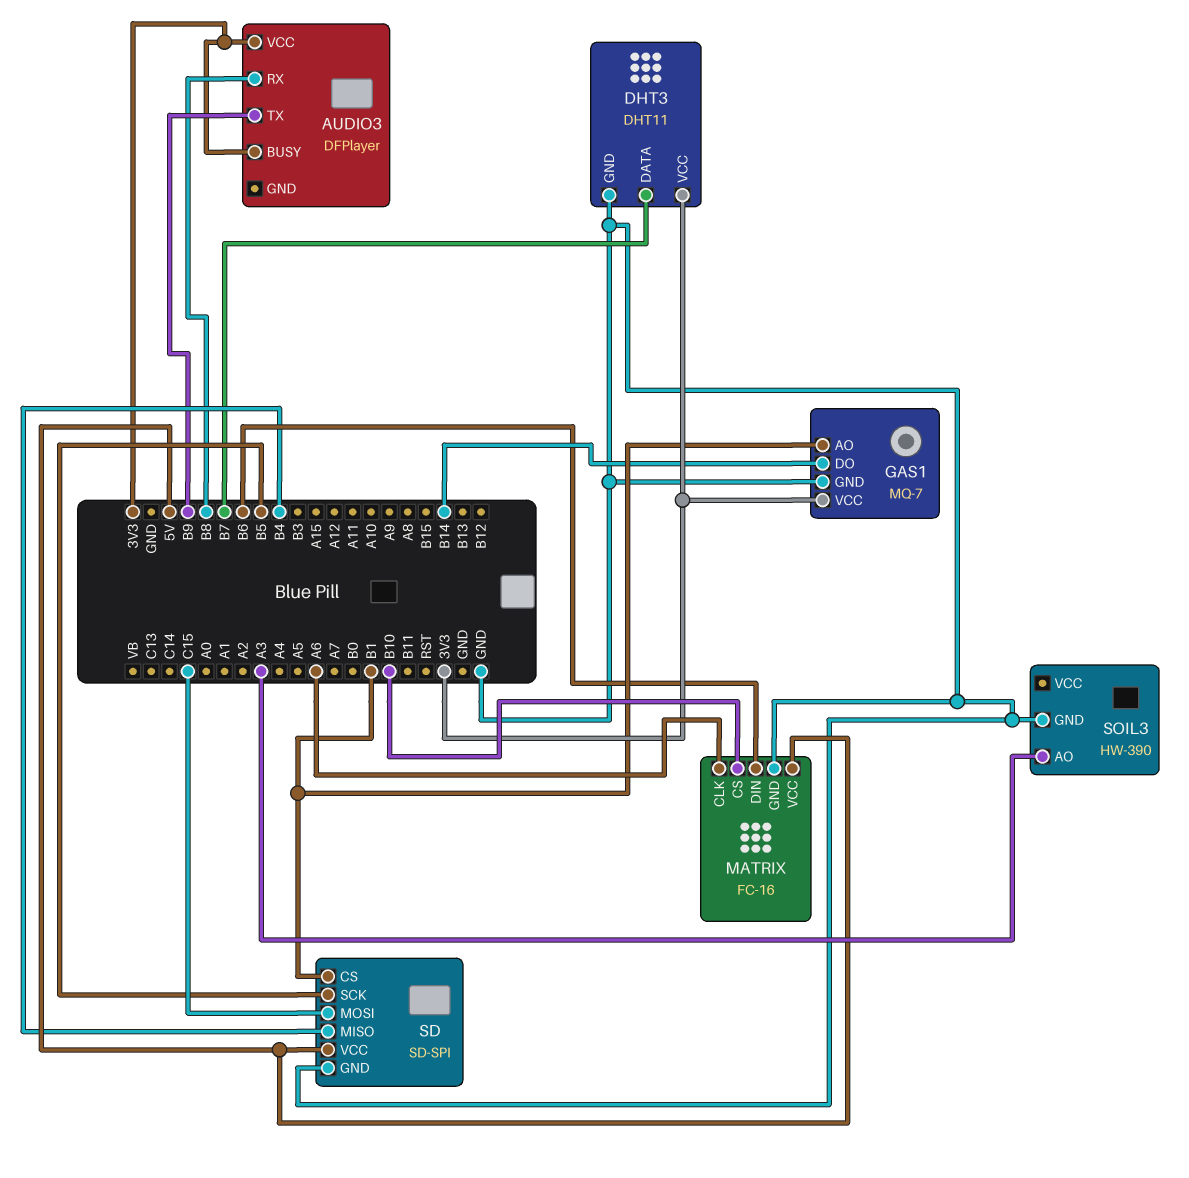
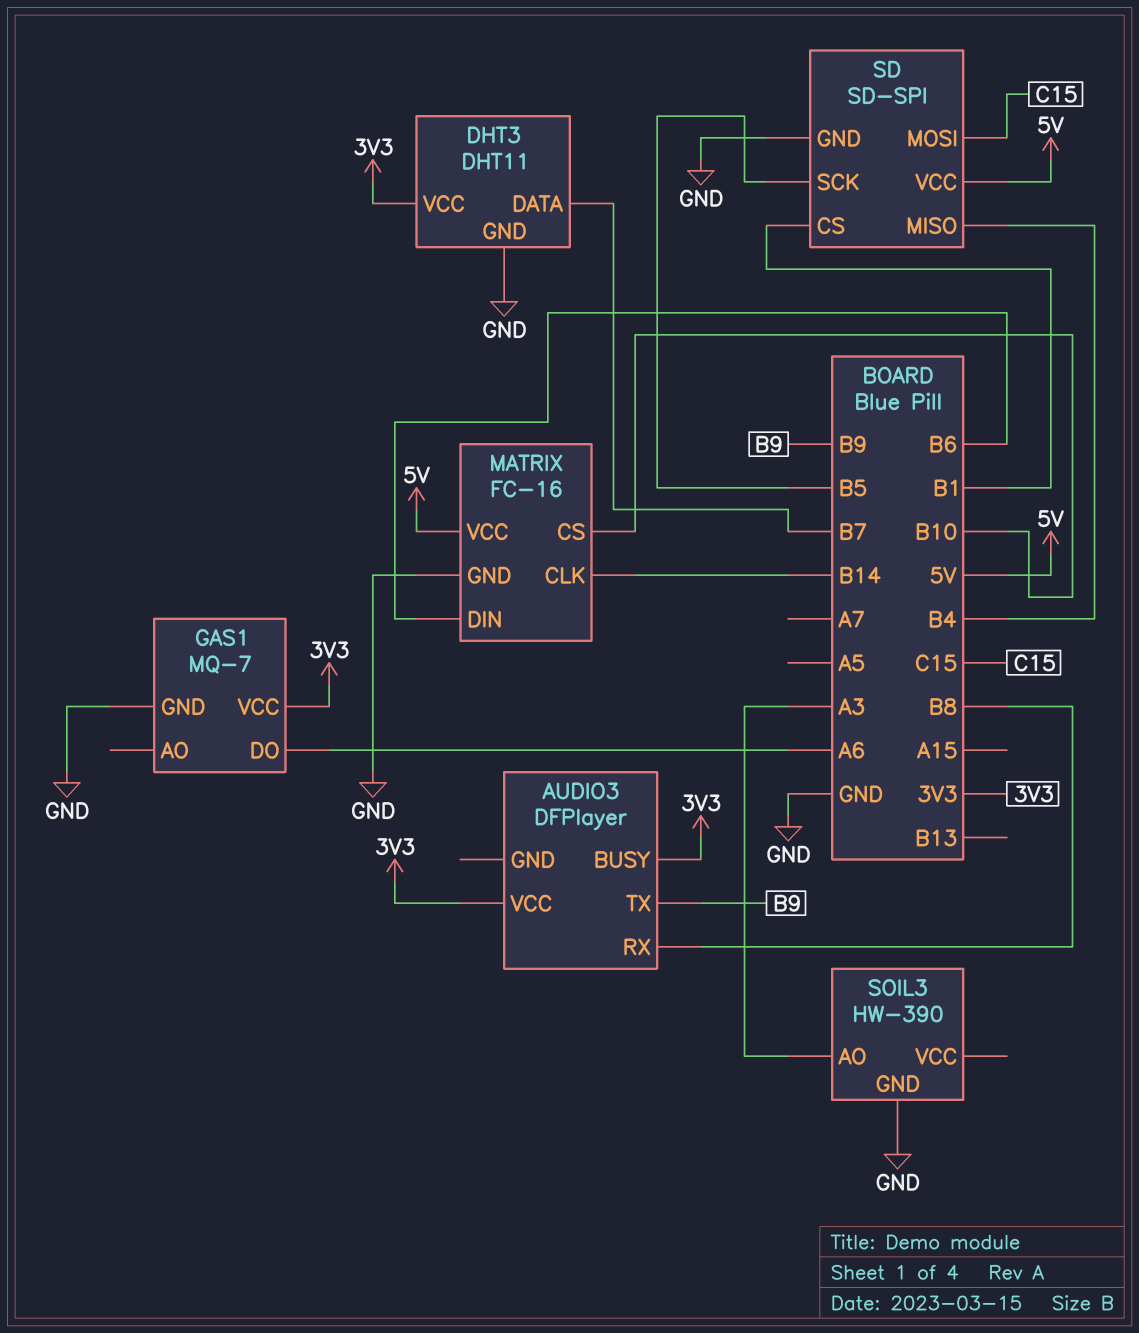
GAS1 pin AO: B1 -> none
GAS1 pin DO: B14 -> A6
MATRIX pin CLK: A6 -> B14

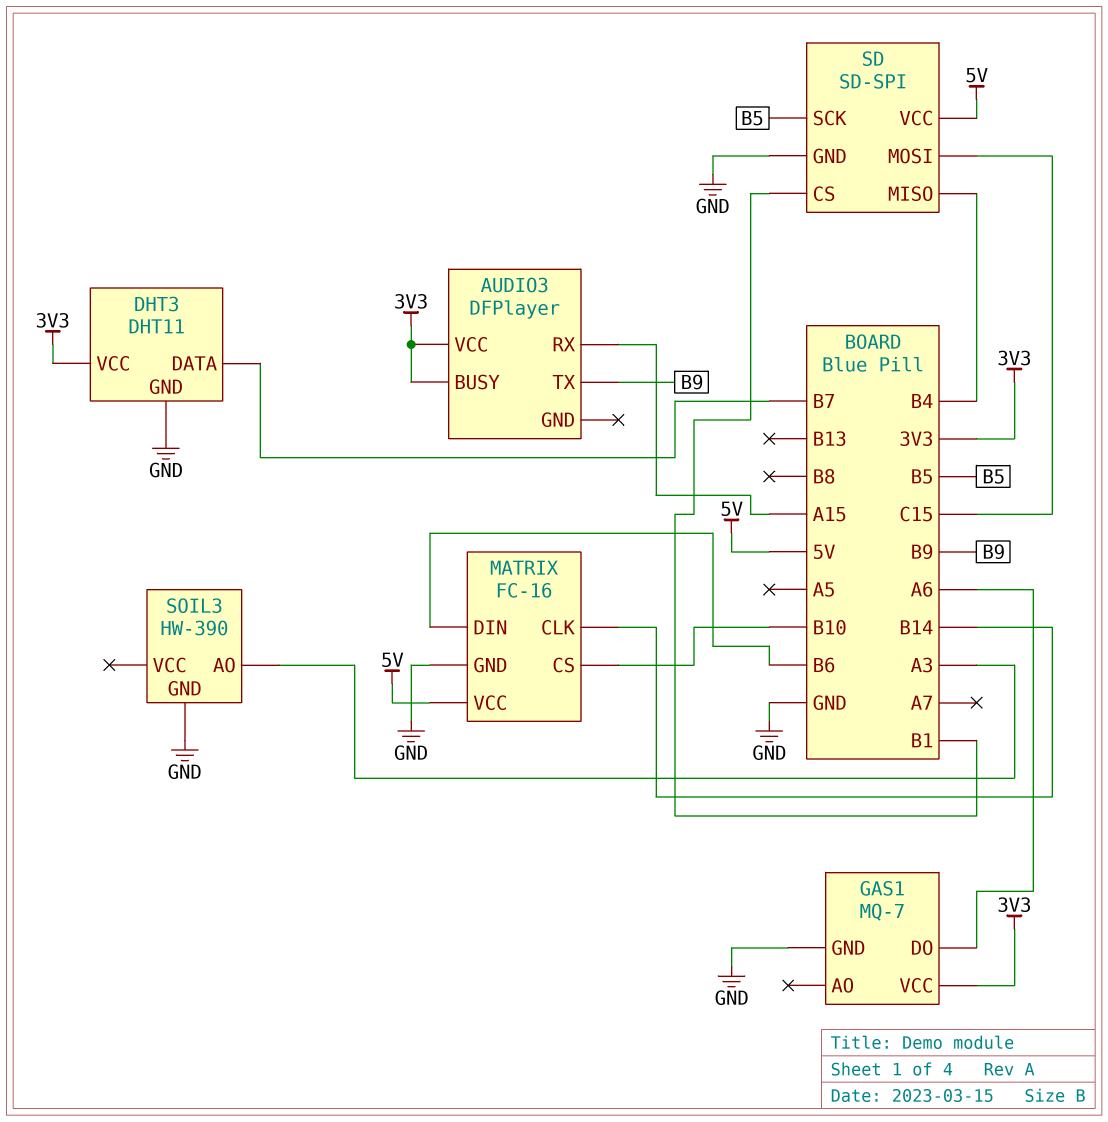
AUDIO3 pin RX: B8 -> A15

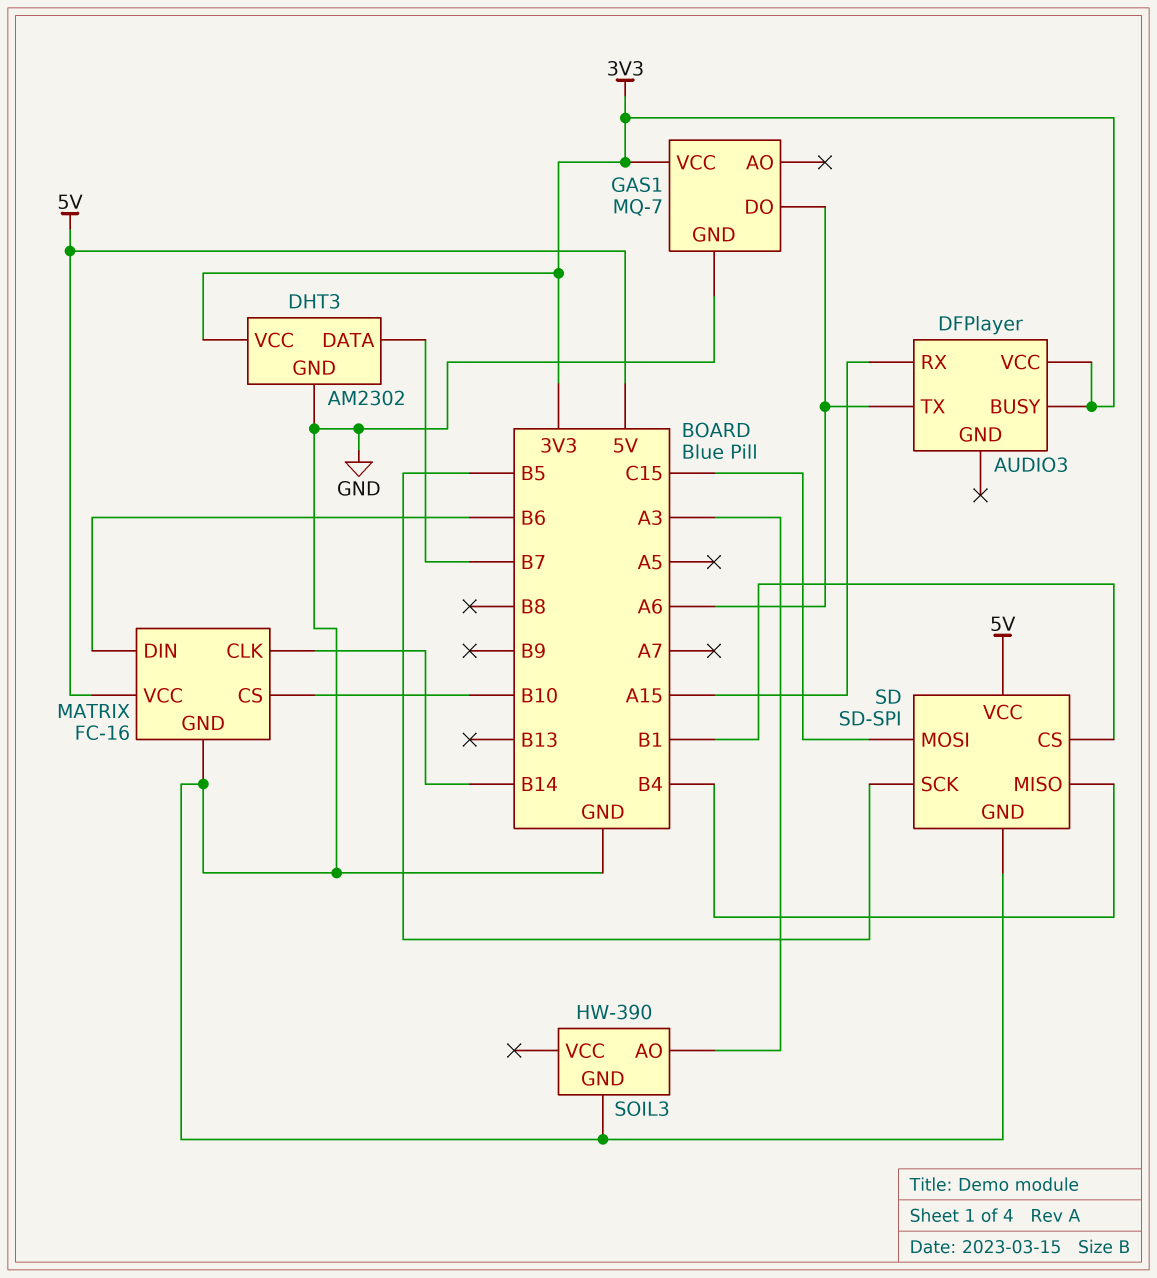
AUDIO3 pin TX: B9 -> A6
DHT3: DHT11 -> AM2302

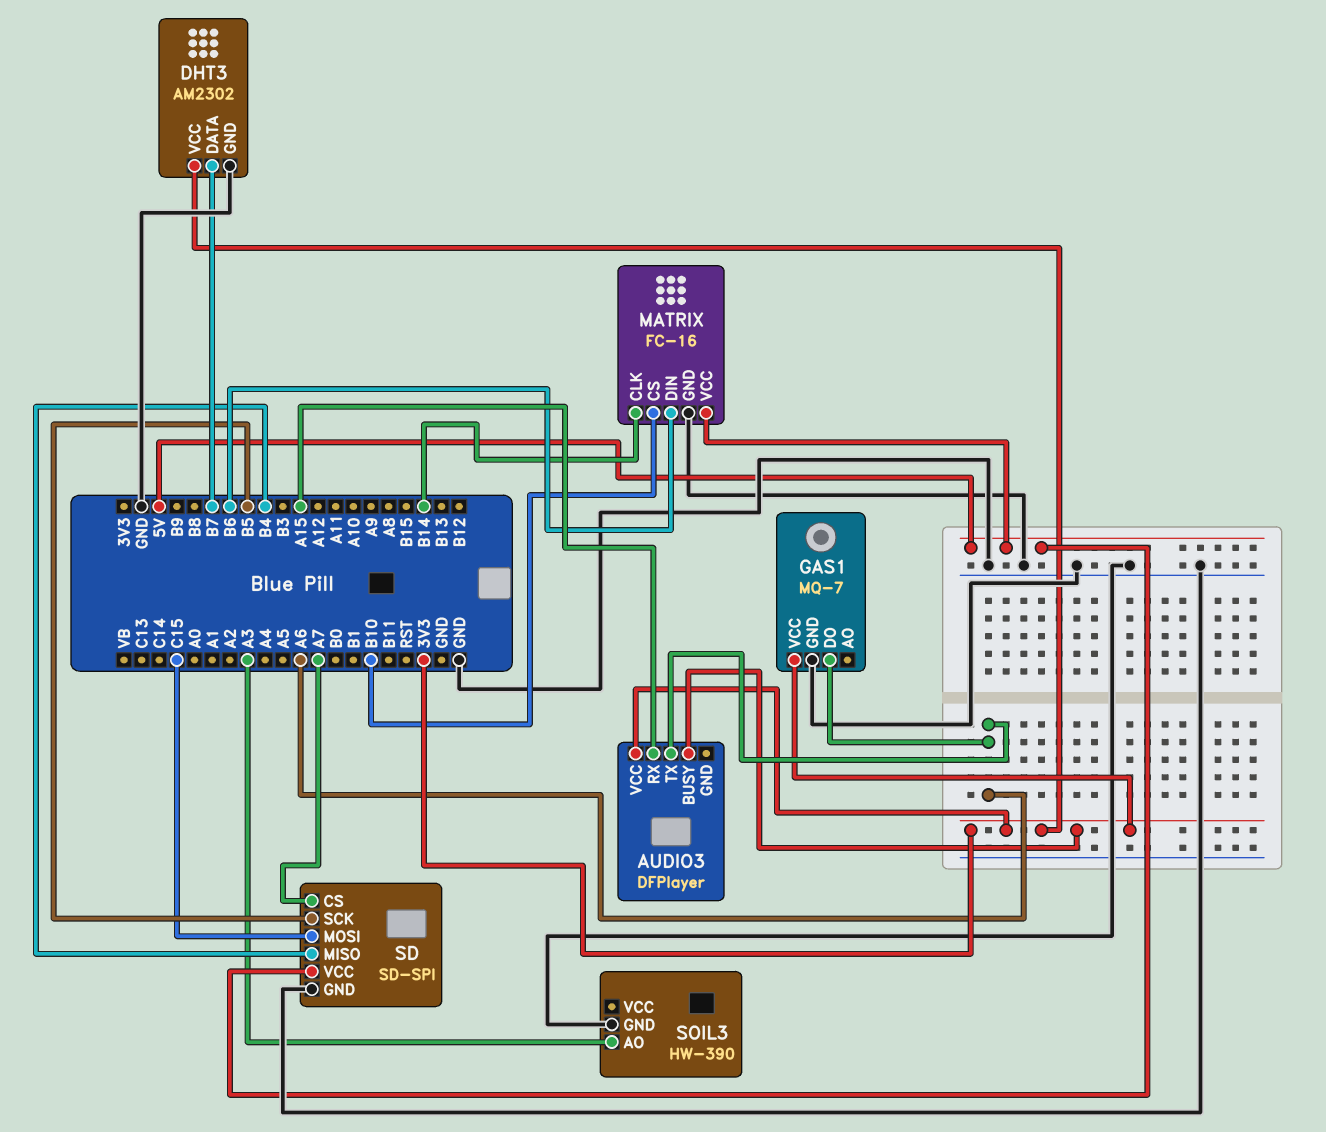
SD pin CS: B1 -> A7

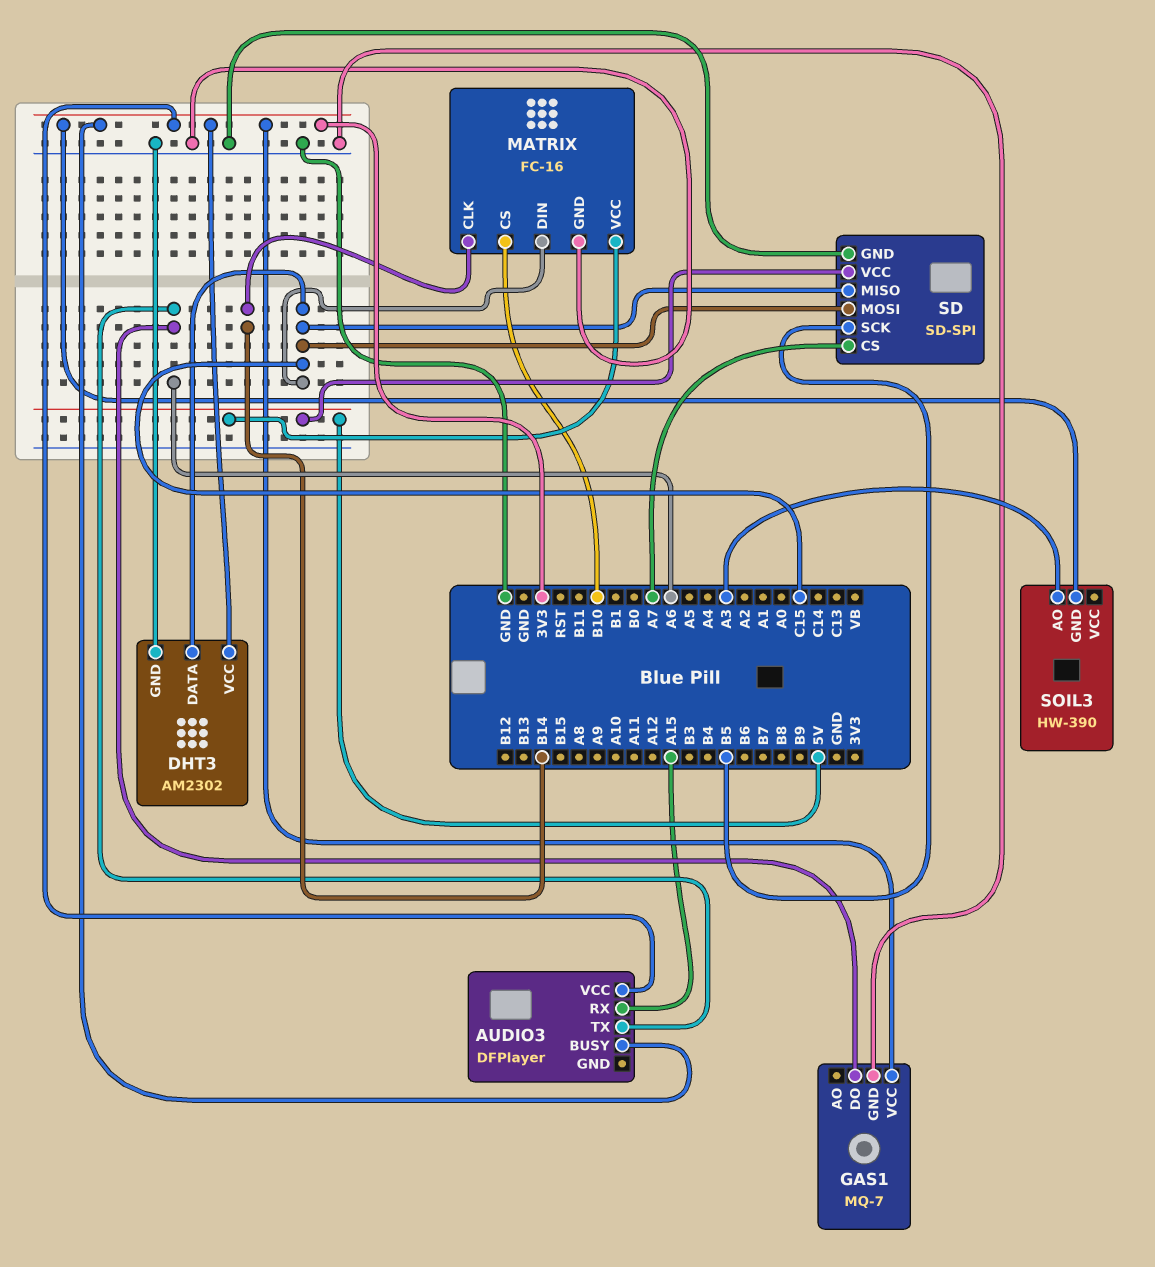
DHT3 pin DATA: B7 -> C15
MATRIX pin DIN: B6 -> C15
SD pin MISO: B4 -> C15
SOIL3 pin GND: GND -> 3V3

